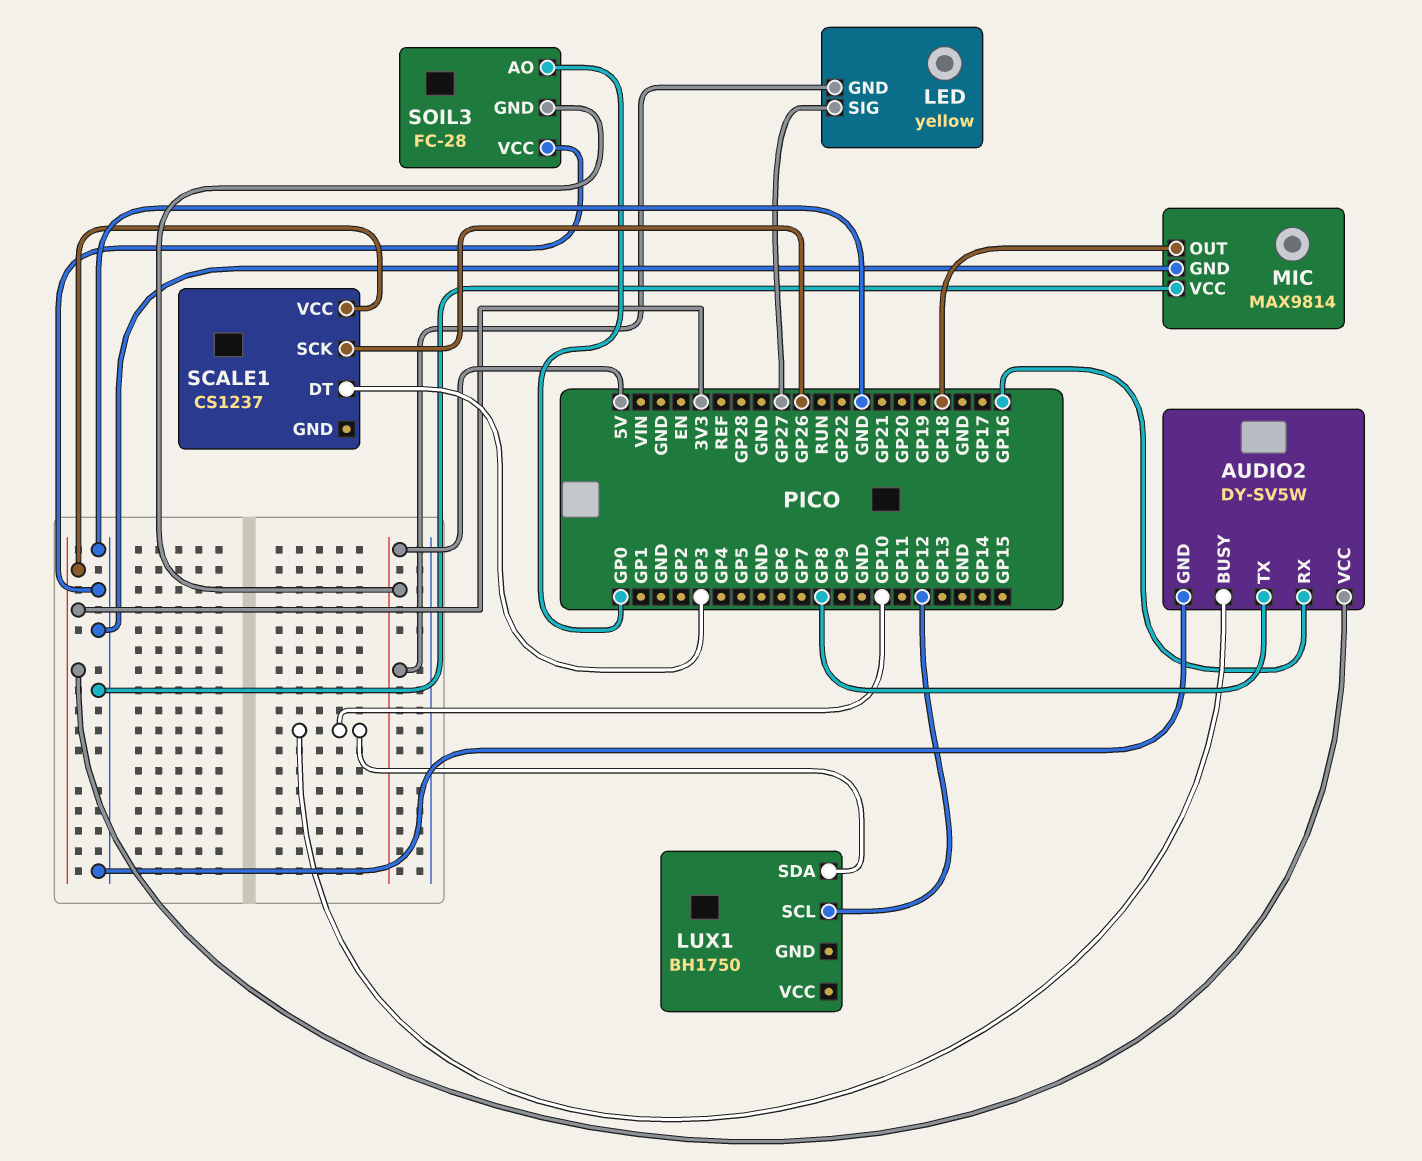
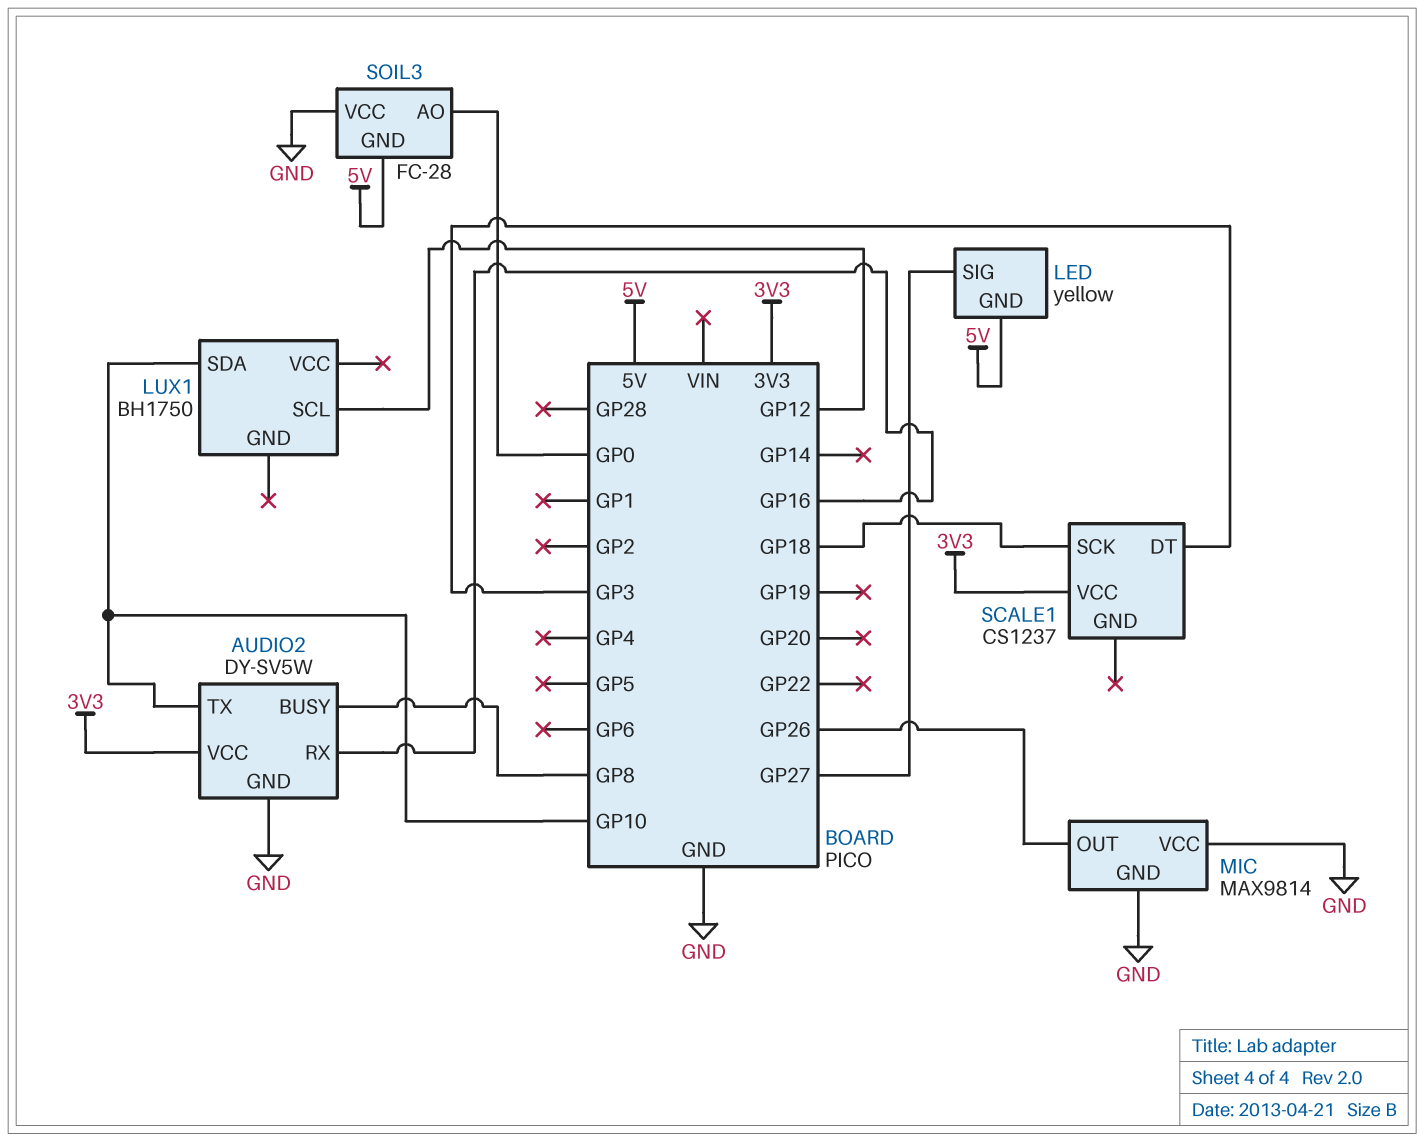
AUDIO2 pin BUSY: GP10 -> GP8
AUDIO2 pin TX: GP8 -> GP10
MIC pin OUT: GP18 -> GP26
SCALE1 pin SCK: GP26 -> GP18

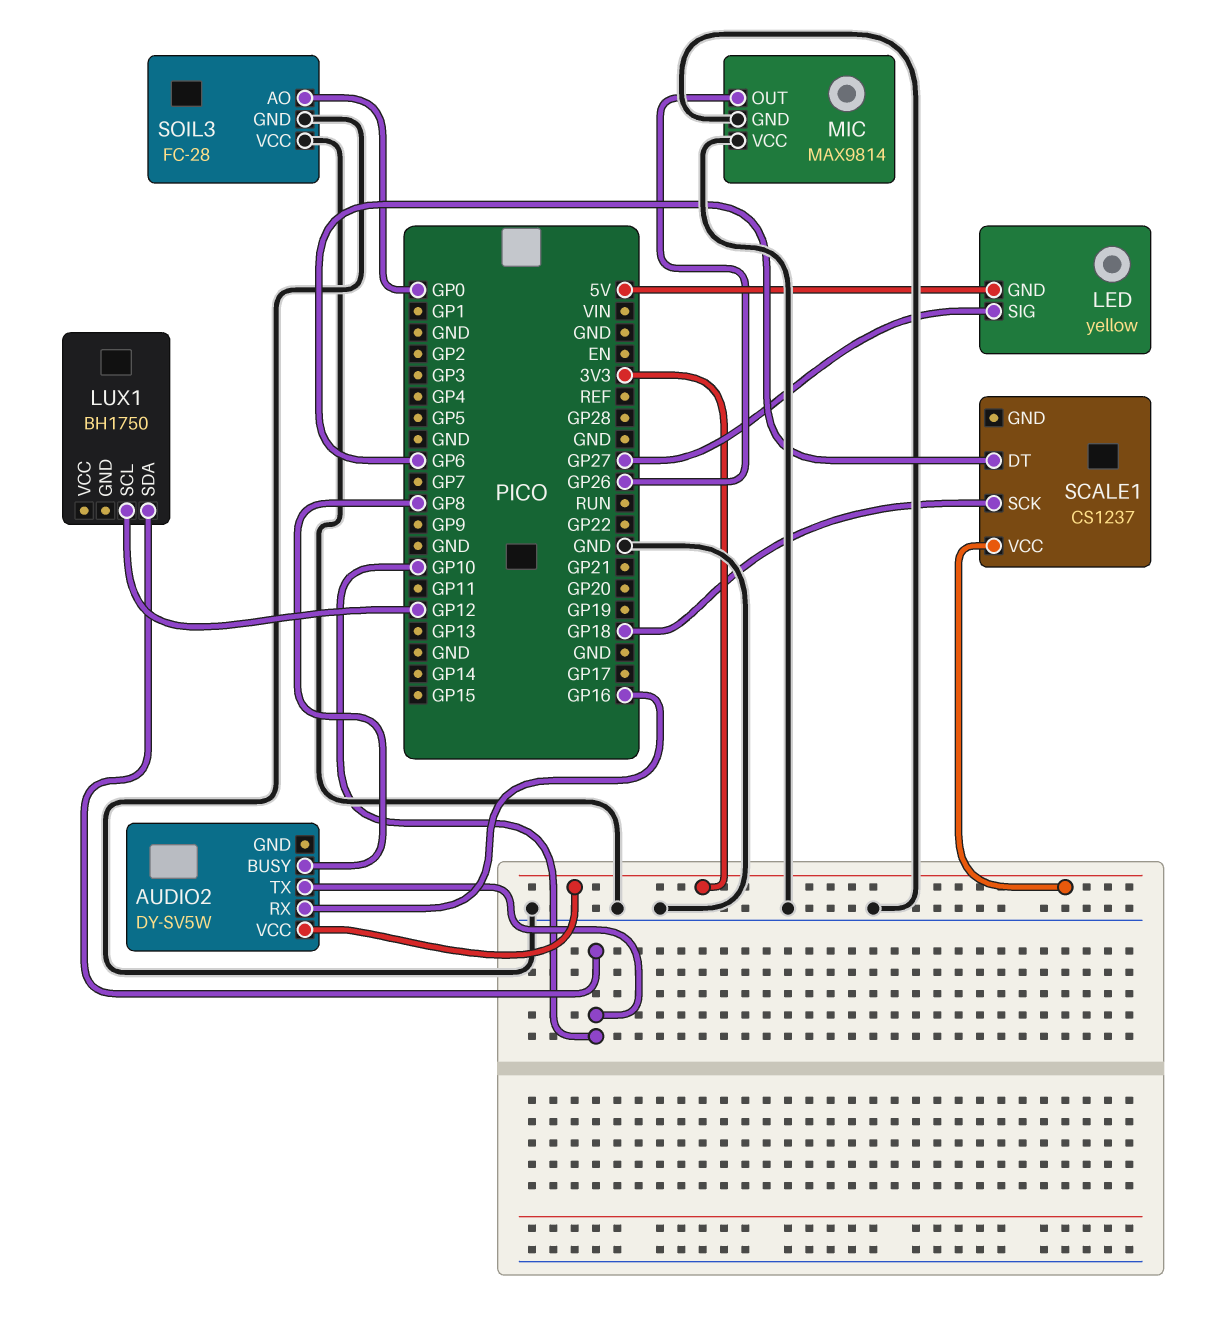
AUDIO2 pin GND: GND -> none
SCALE1 pin DT: GP3 -> GP6
SOIL3 pin GND: 5V -> GND

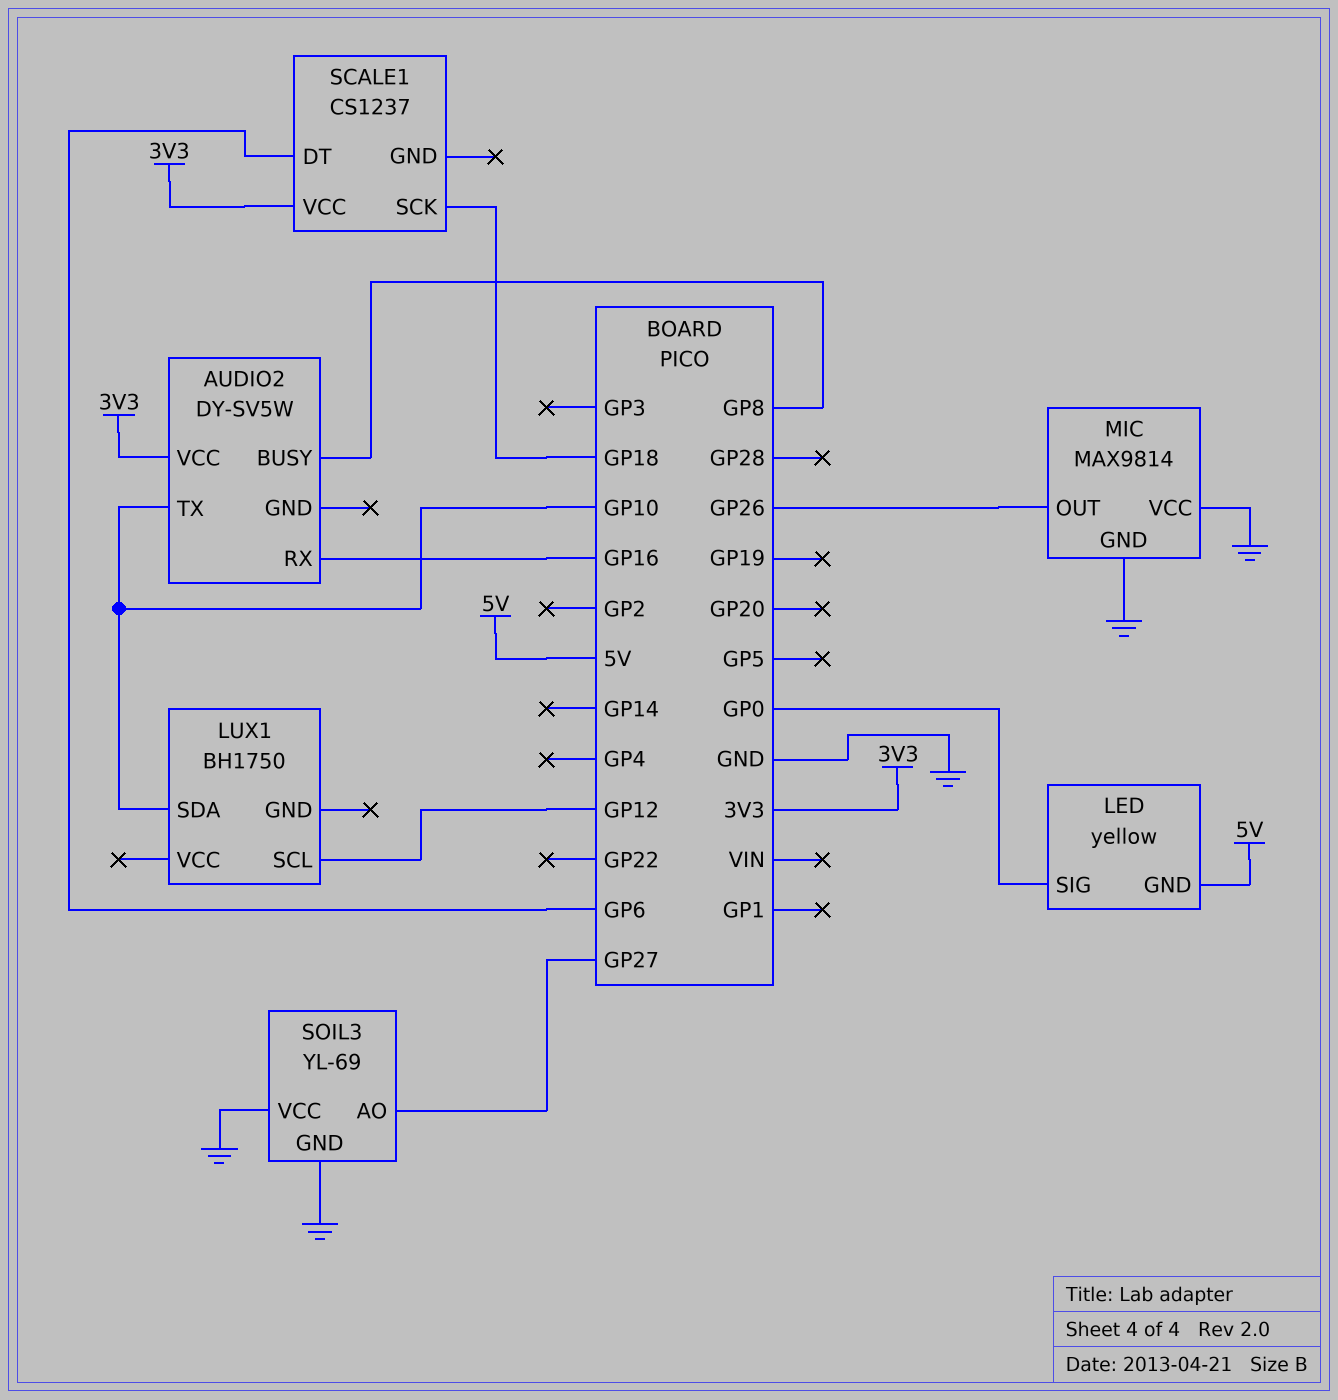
LED pin SIG: GP27 -> GP0
SOIL3: FC-28 -> YL-69
SOIL3 pin AO: GP0 -> GP27

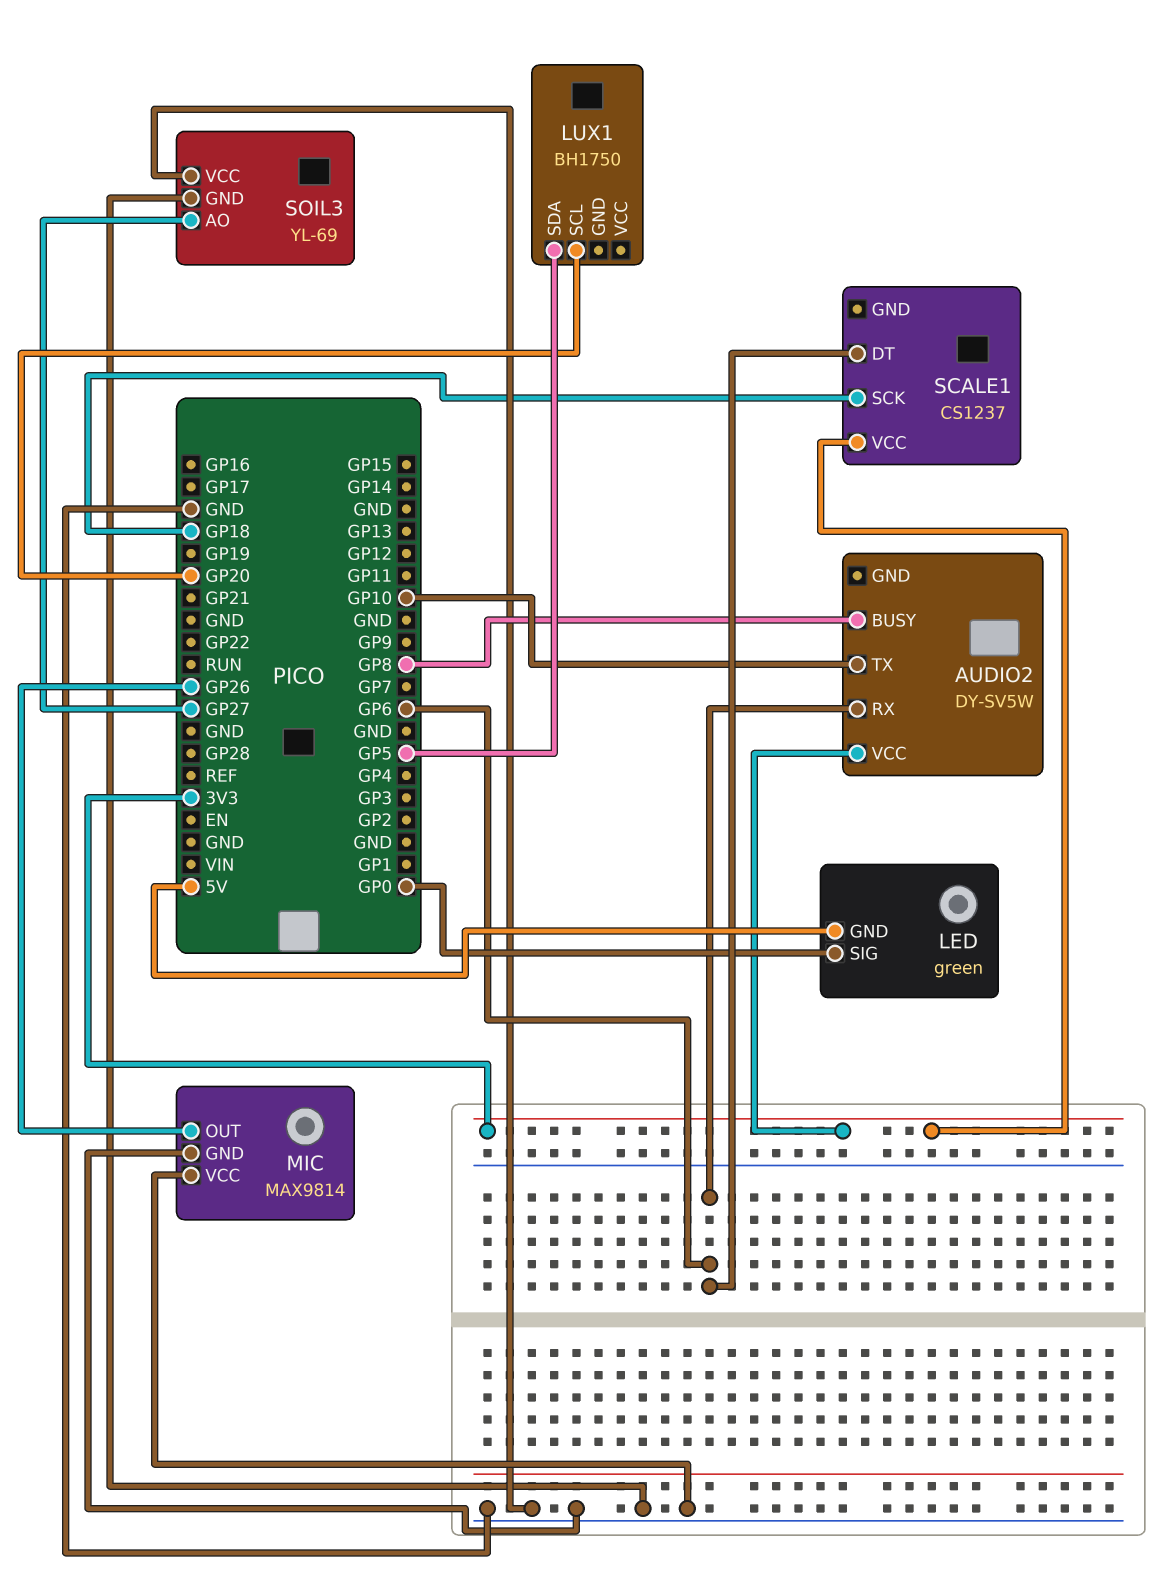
AUDIO2 pin RX: GP16 -> GP6
LED: yellow -> green
LUX1 pin SCL: GP12 -> GP20
LUX1 pin SDA: GP10 -> GP5

